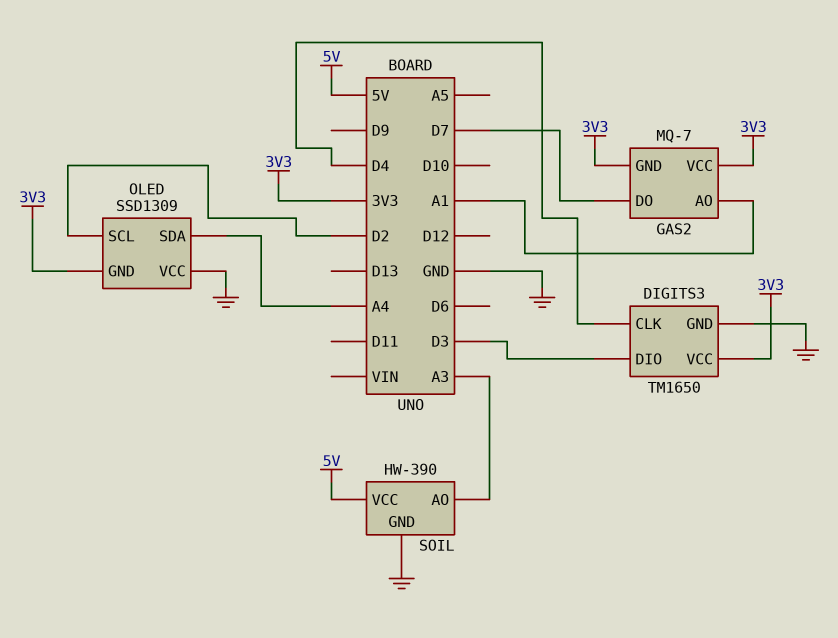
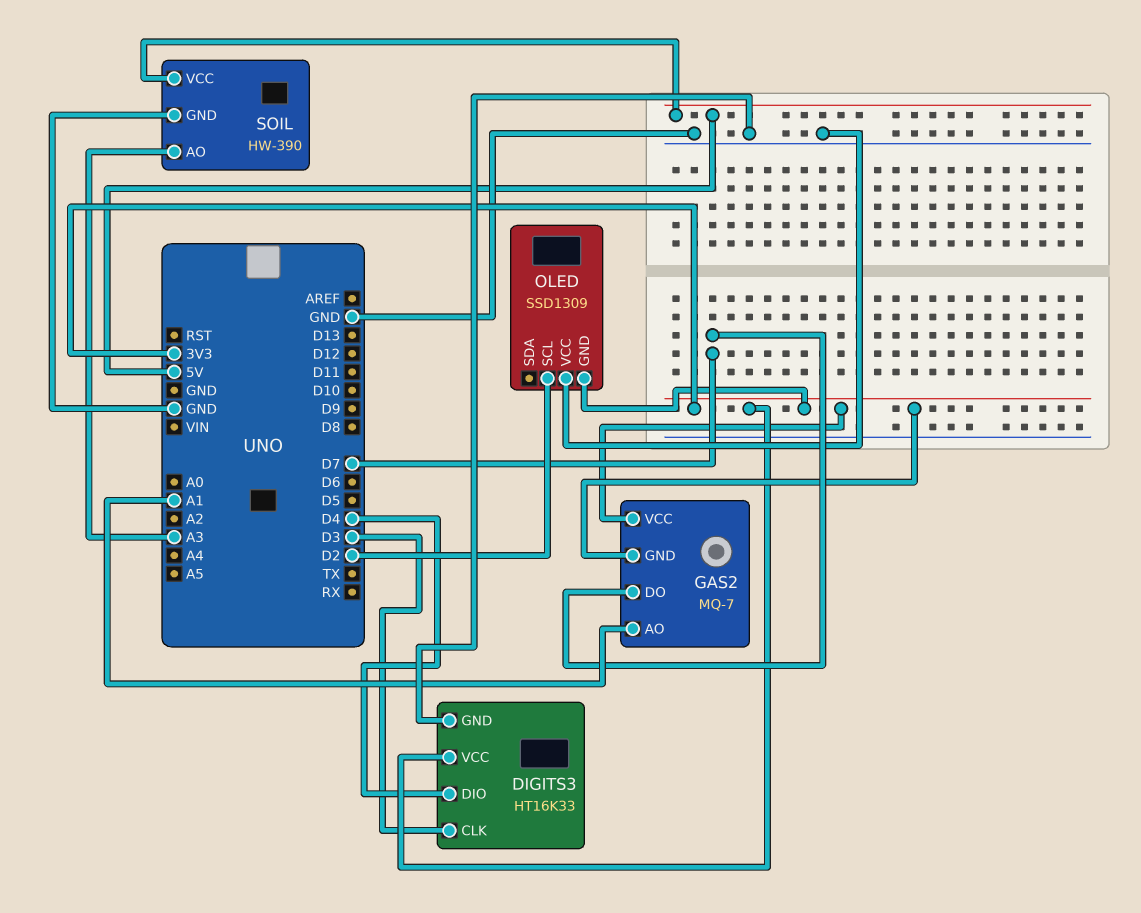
DIGITS3: TM1650 -> HT16K33
DIGITS3 pin CLK: D4 -> D3
DIGITS3 pin DIO: D3 -> D4
OLED pin SDA: A4 -> none

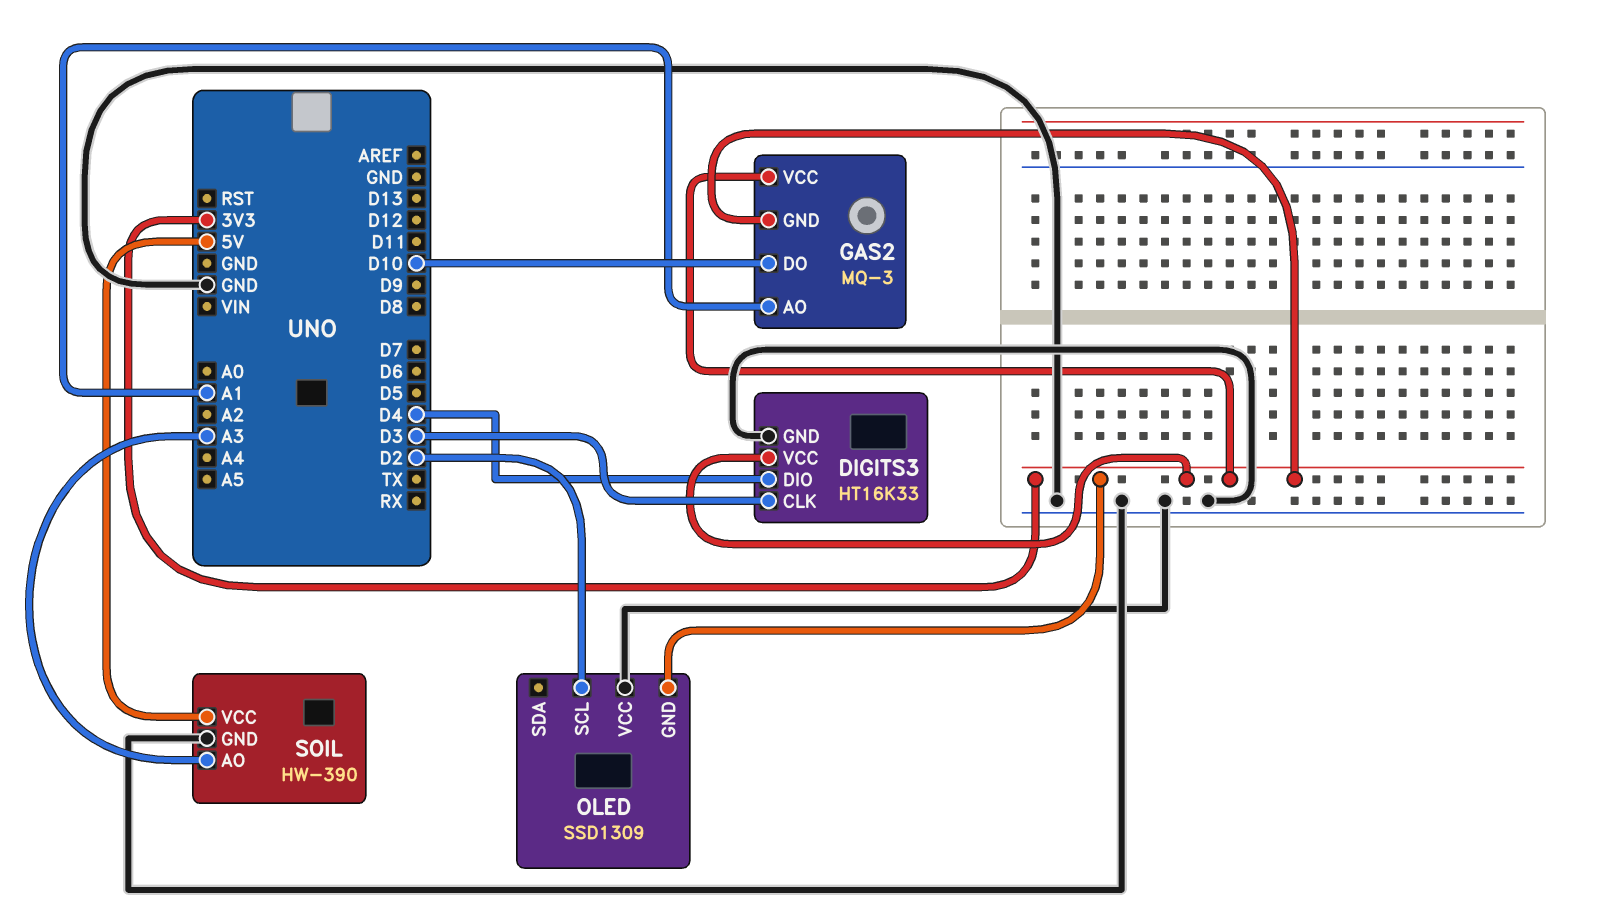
GAS2: MQ-7 -> MQ-3
GAS2 pin DO: D7 -> D10

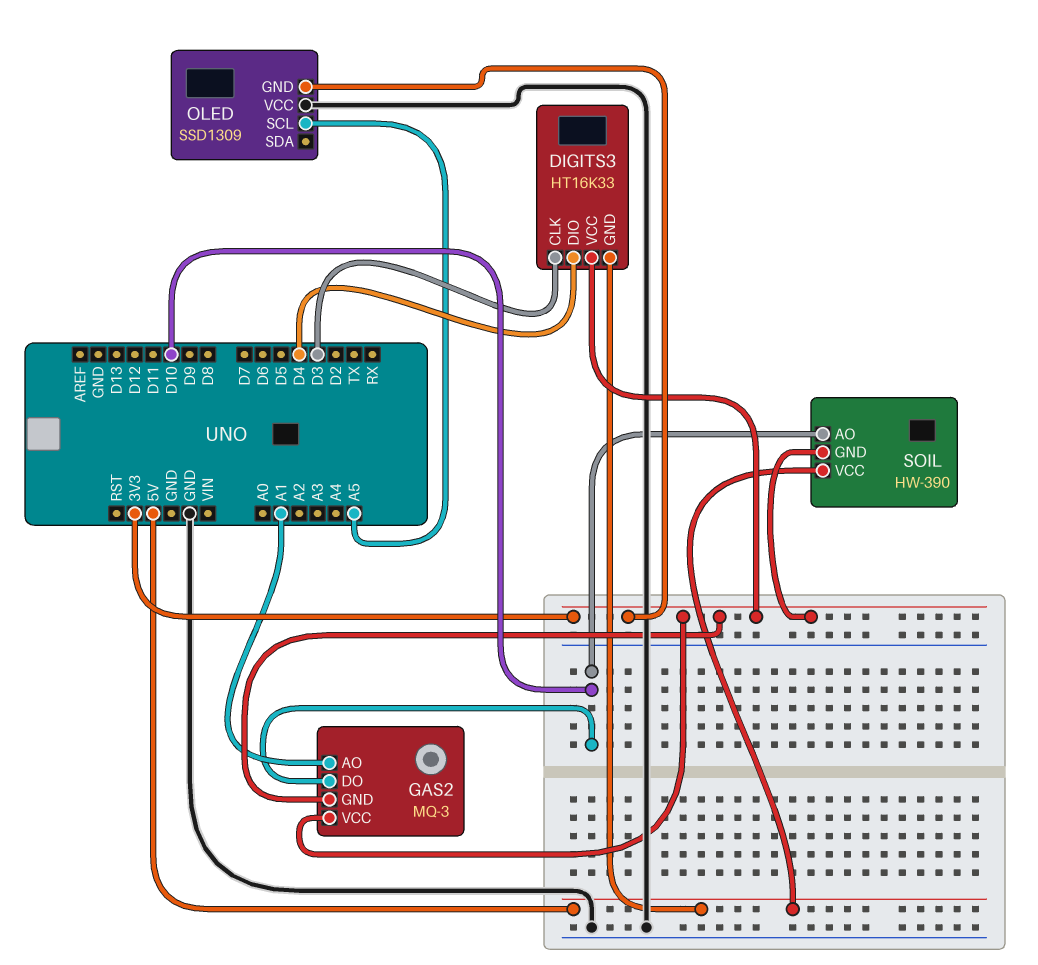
DIGITS3 pin GND: GND -> 5V
OLED pin SCL: D2 -> A5
SOIL pin AO: A3 -> D10
SOIL pin GND: GND -> 3V3

